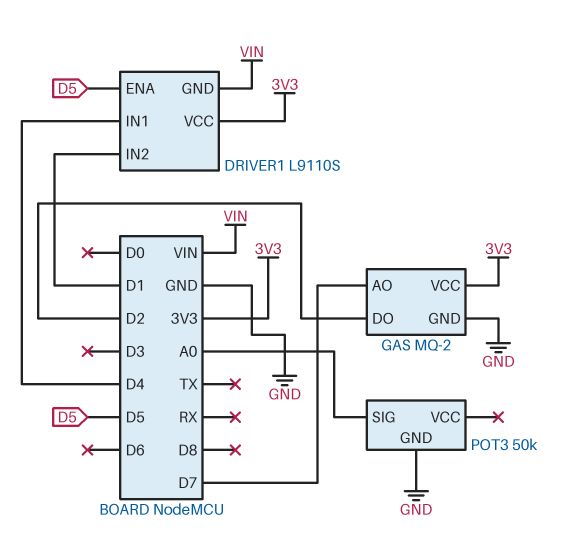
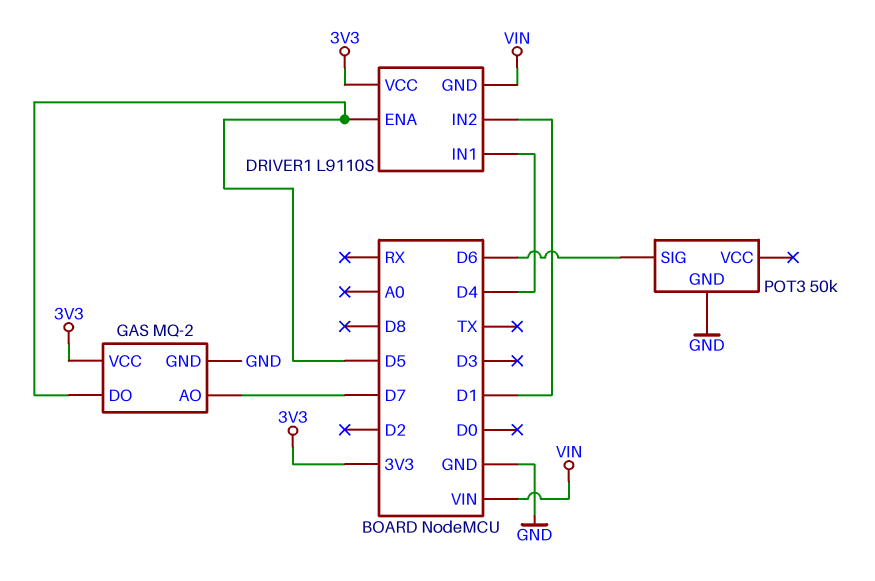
GAS pin DO: D2 -> D5
POT3 pin SIG: A0 -> D6

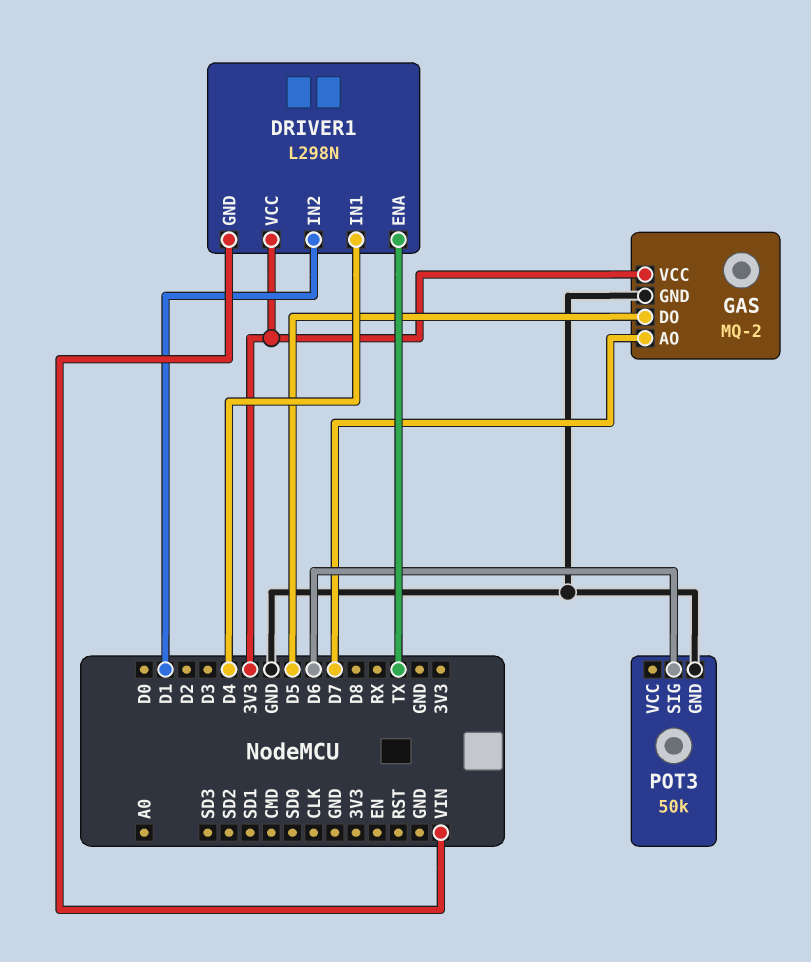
DRIVER1: L9110S -> L298N
DRIVER1 pin ENA: D5 -> TX

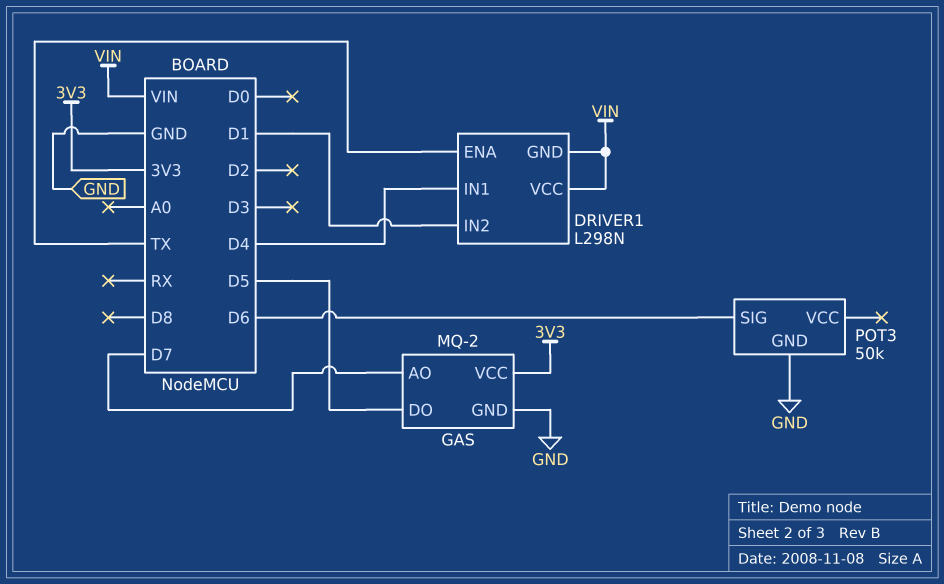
DRIVER1 pin VCC: 3V3 -> VIN

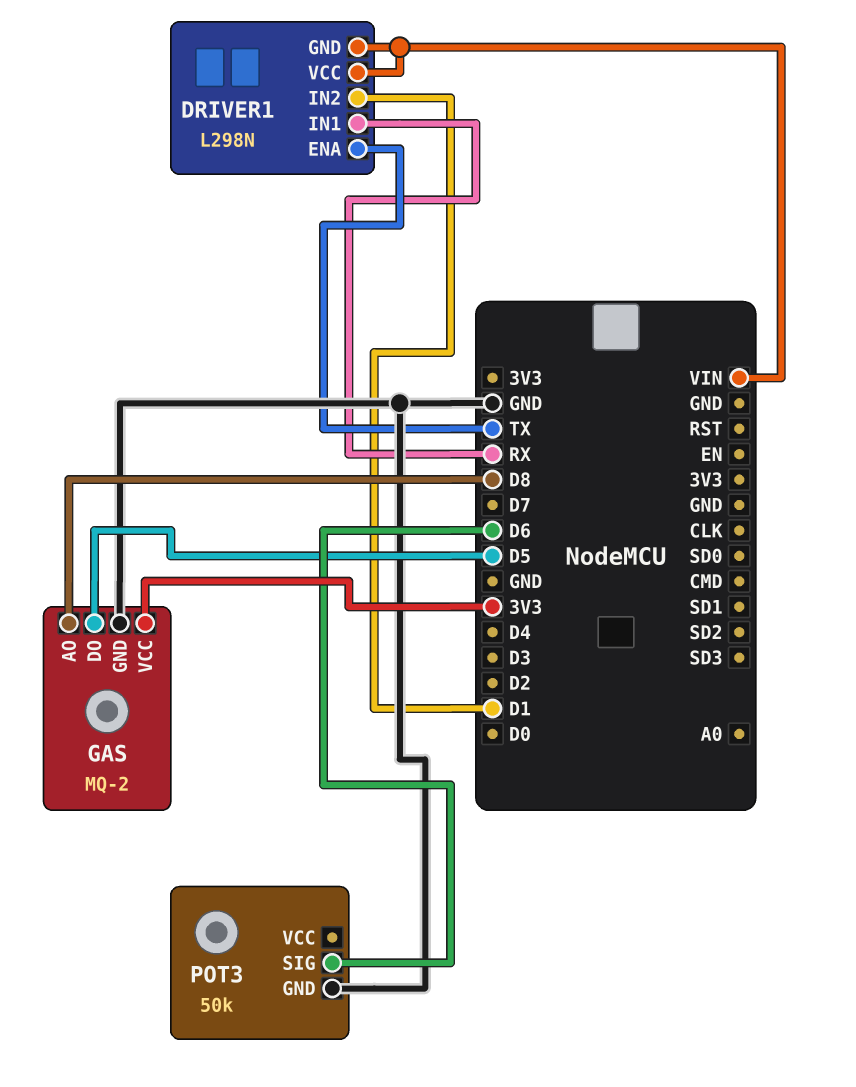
DRIVER1 pin IN1: D4 -> RX
GAS pin AO: D7 -> D8

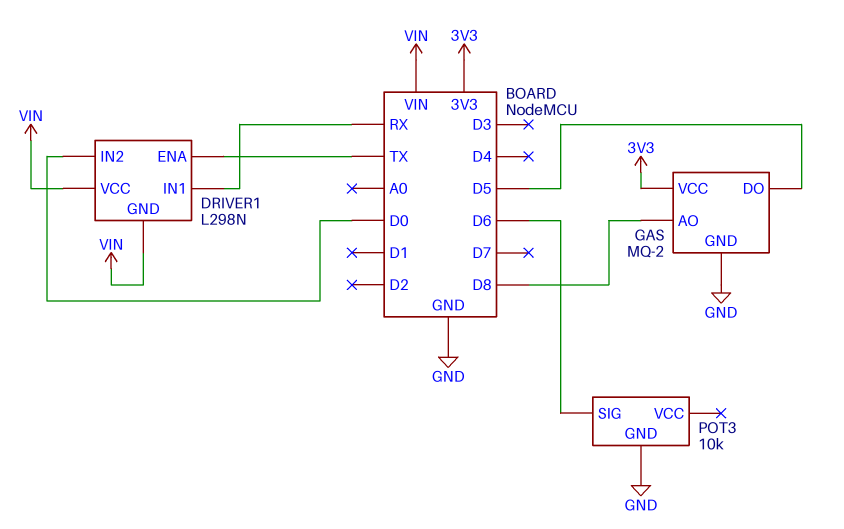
DRIVER1 pin IN2: D1 -> D0
POT3: 50k -> 10k

